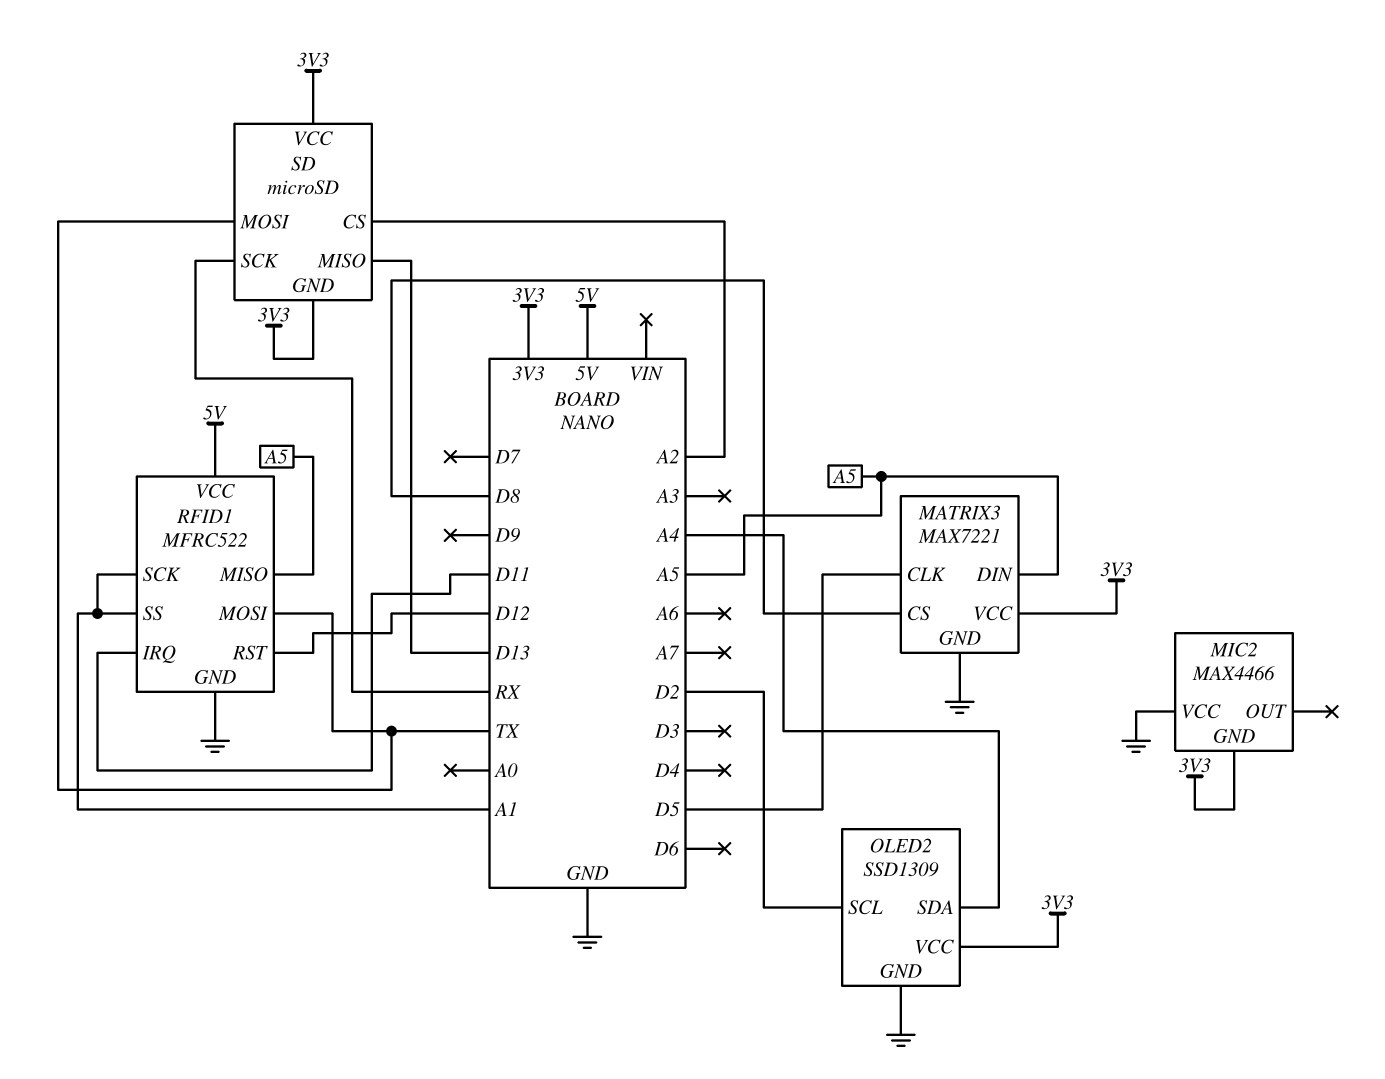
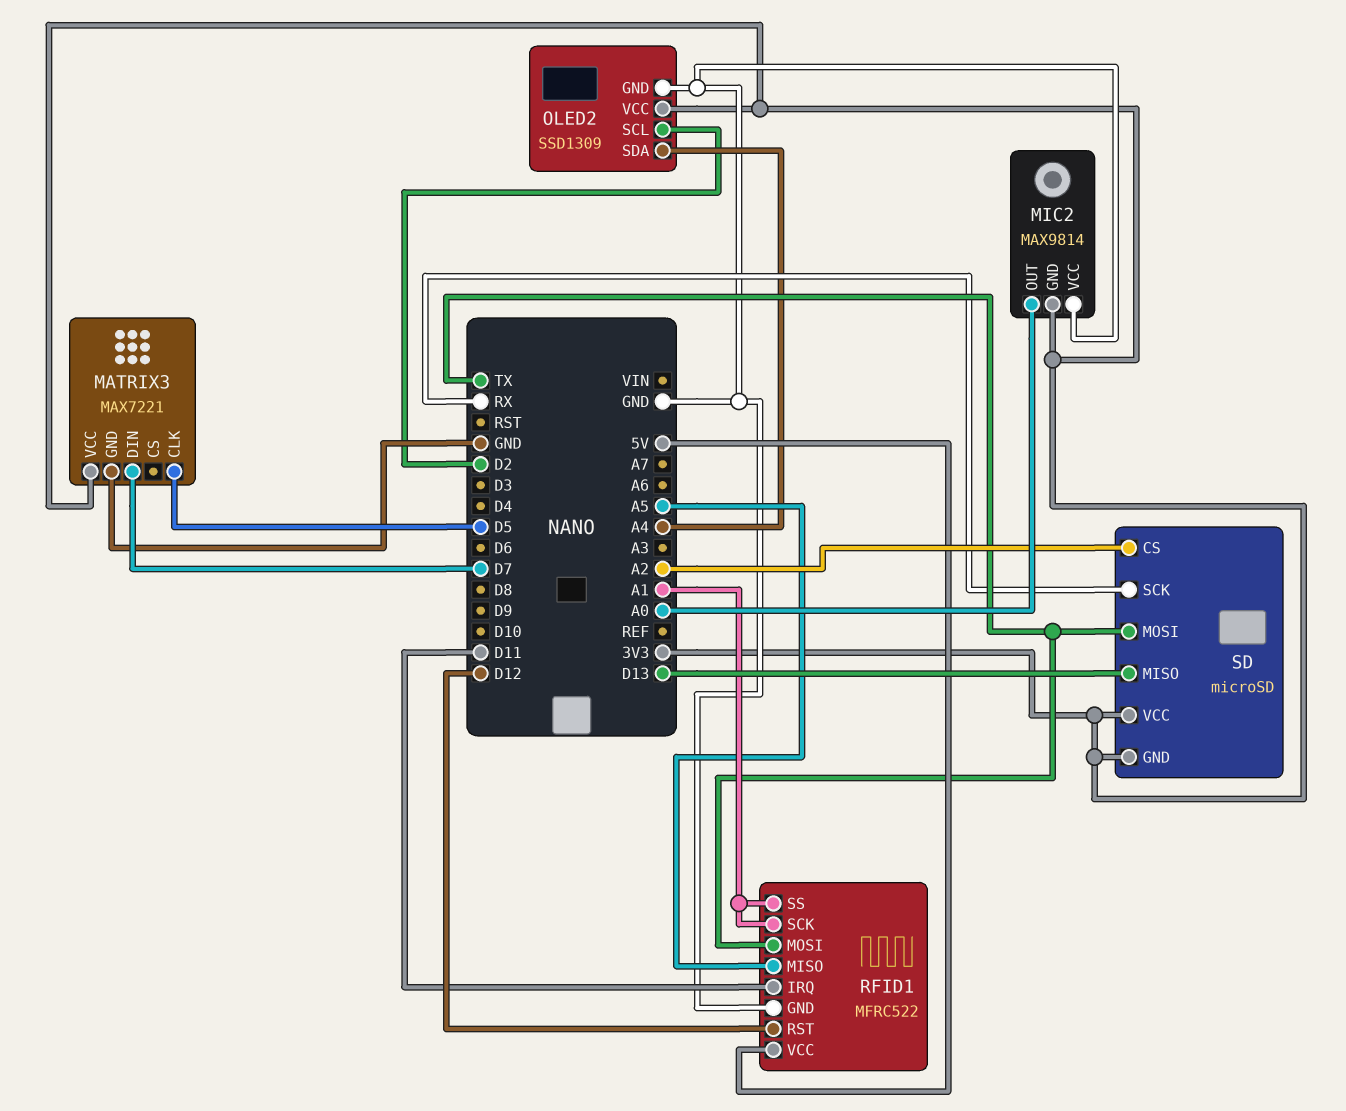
MATRIX3 pin CS: D8 -> none
MATRIX3 pin DIN: A5 -> D7
MIC2: MAX4466 -> MAX9814
MIC2 pin OUT: none -> A0

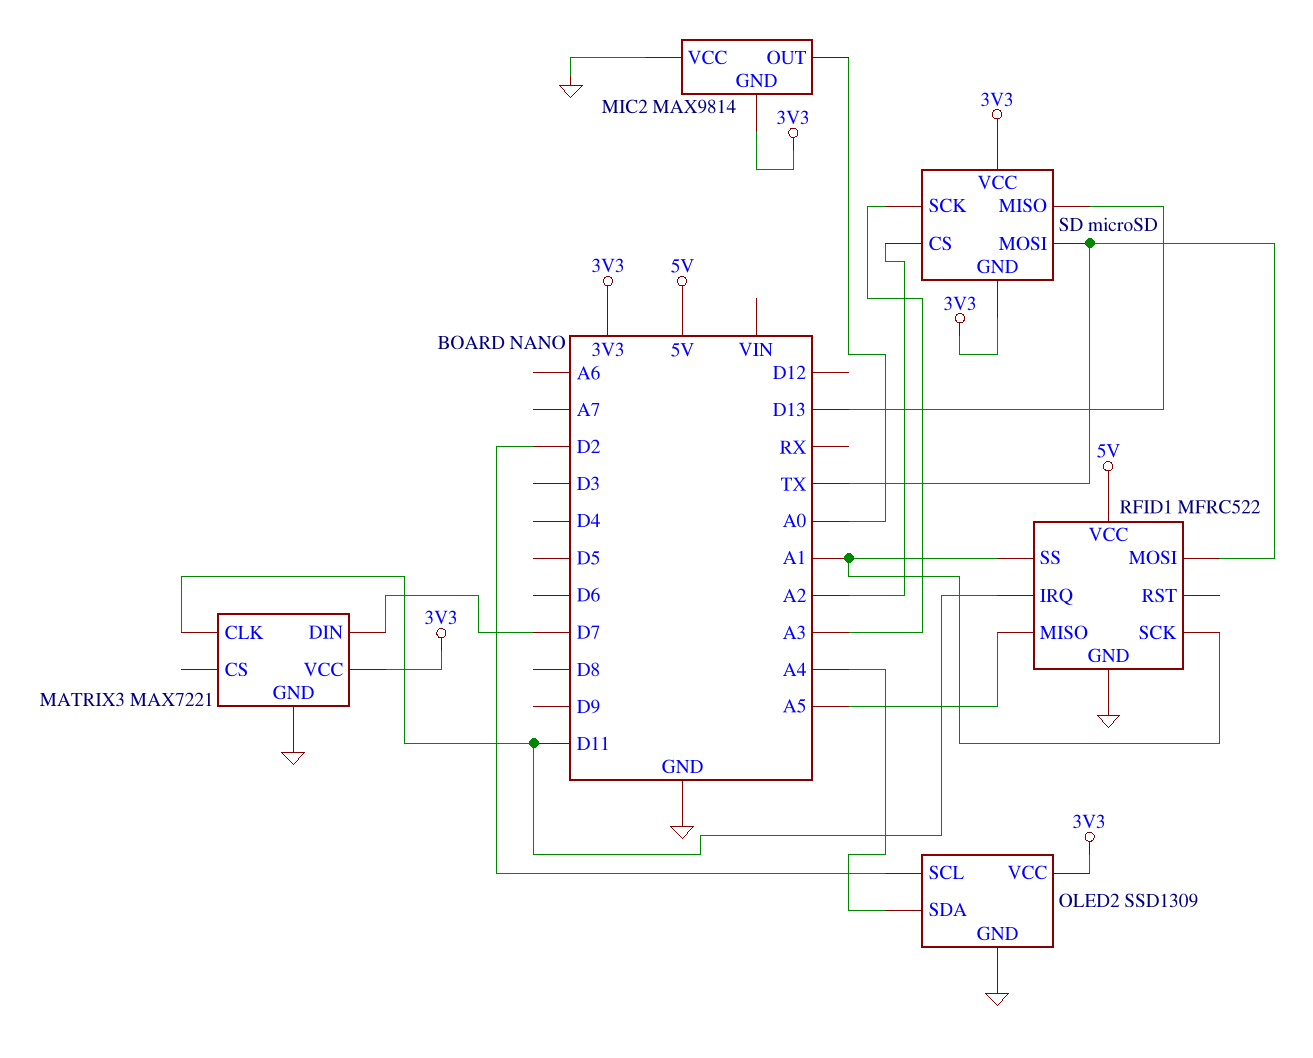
MATRIX3 pin CLK: D5 -> D11
RFID1 pin RST: D12 -> none
SD pin SCK: RX -> A3

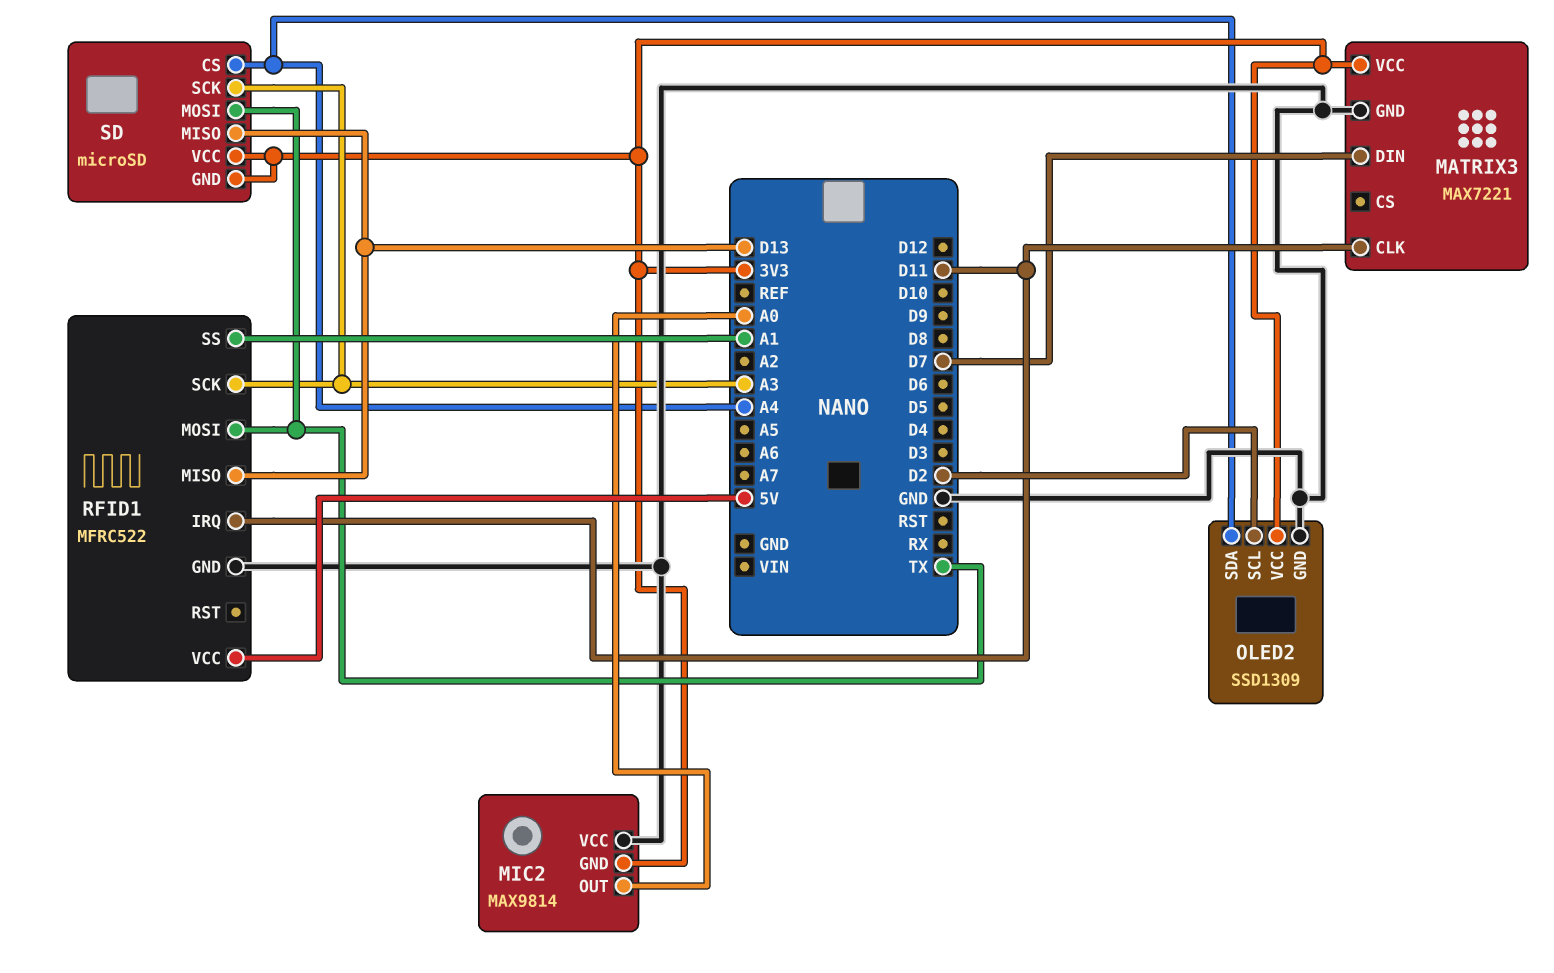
RFID1 pin MISO: A5 -> D13
RFID1 pin SCK: A1 -> A3
SD pin CS: A2 -> A4

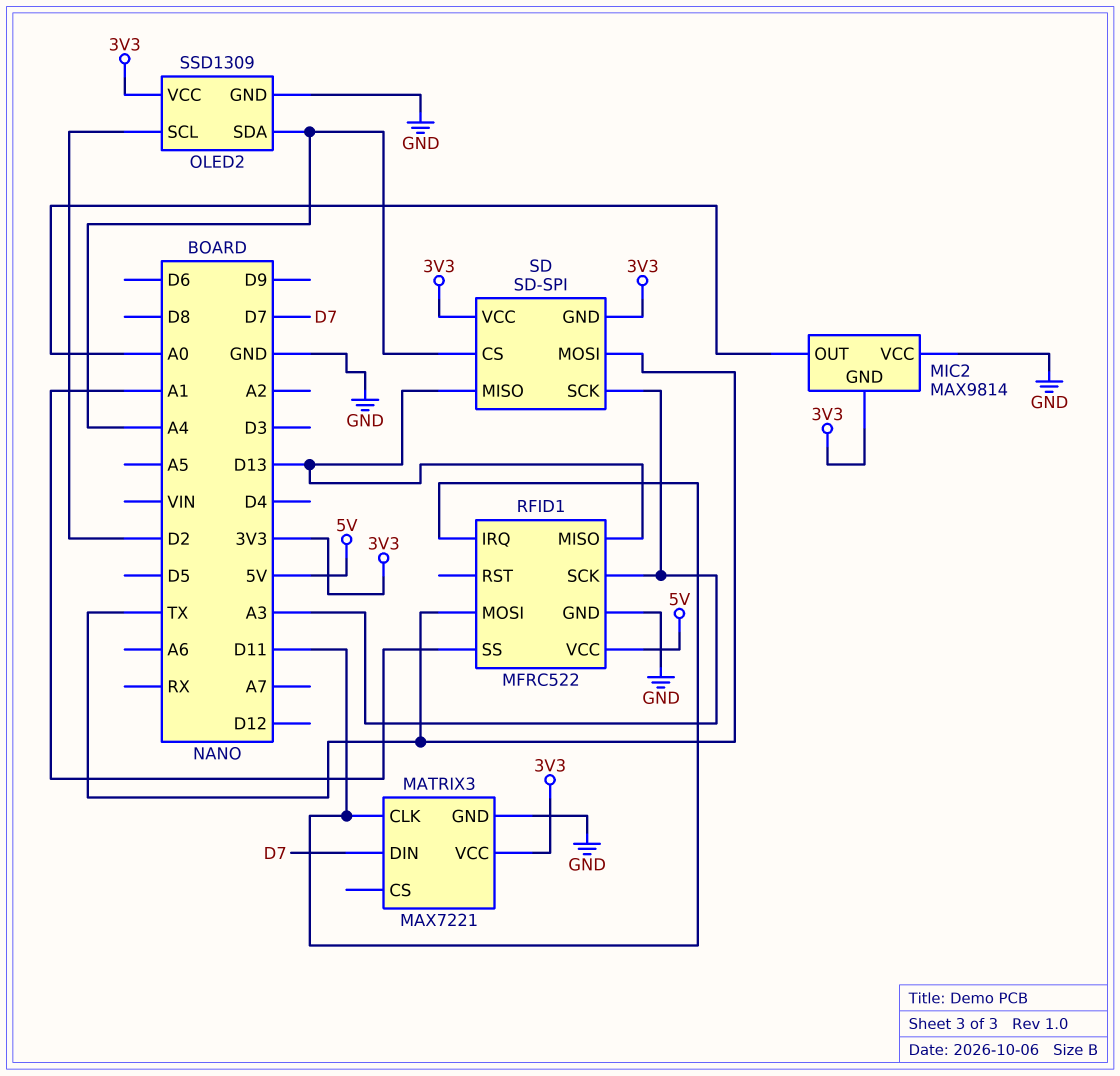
SD: microSD -> SD-SPI

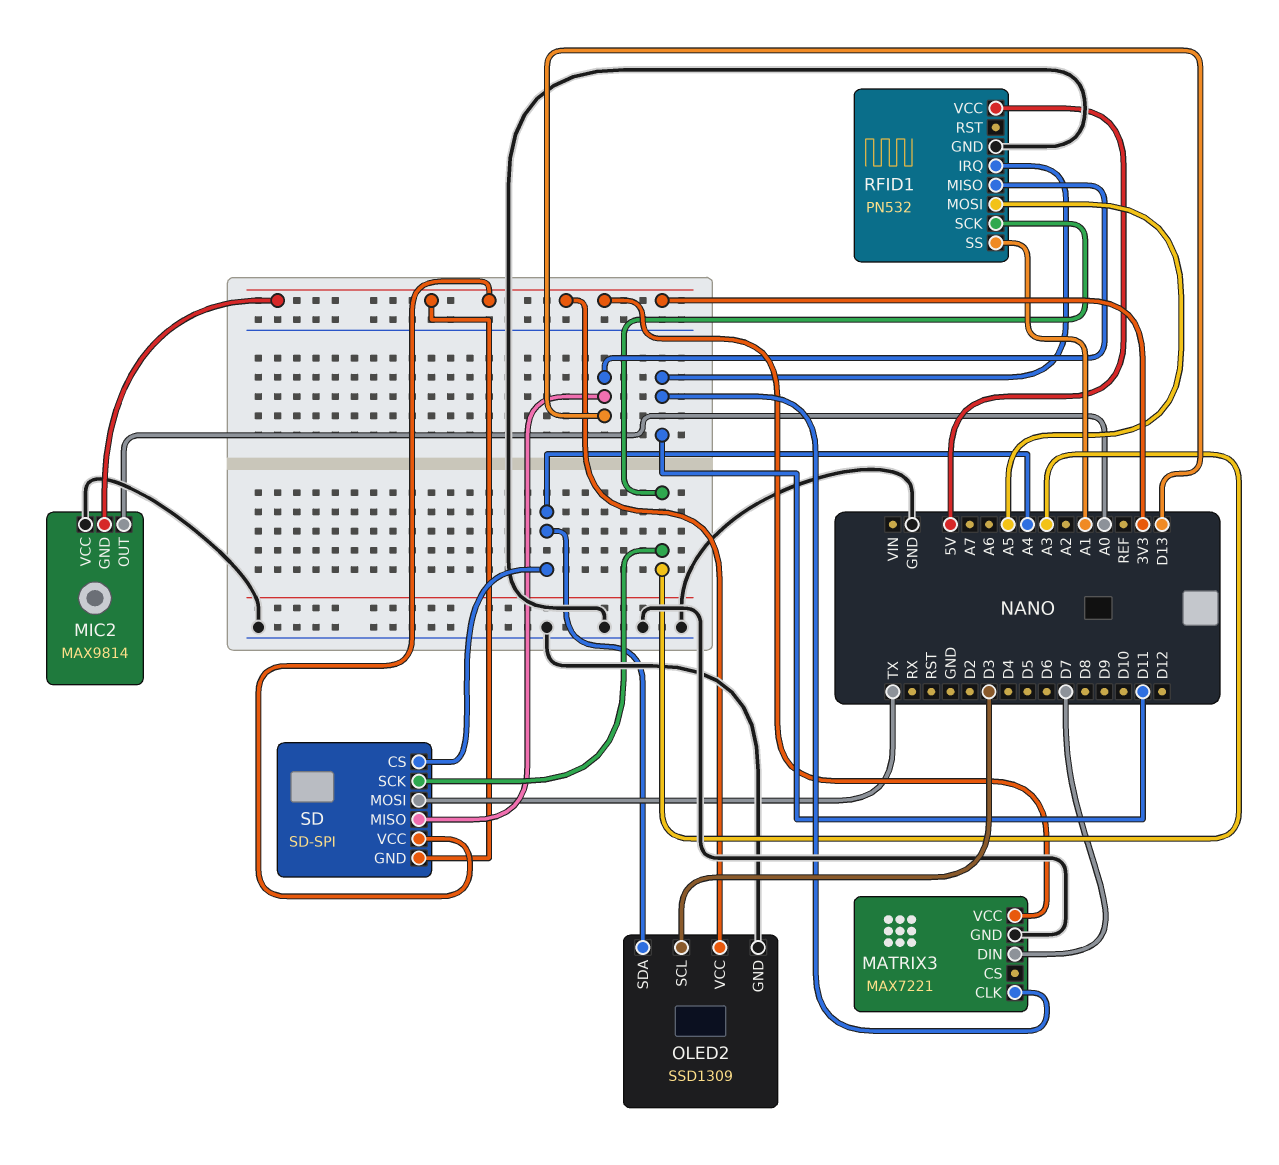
OLED2 pin SCL: D2 -> D3
RFID1: MFRC522 -> PN532
RFID1 pin MOSI: TX -> A5

